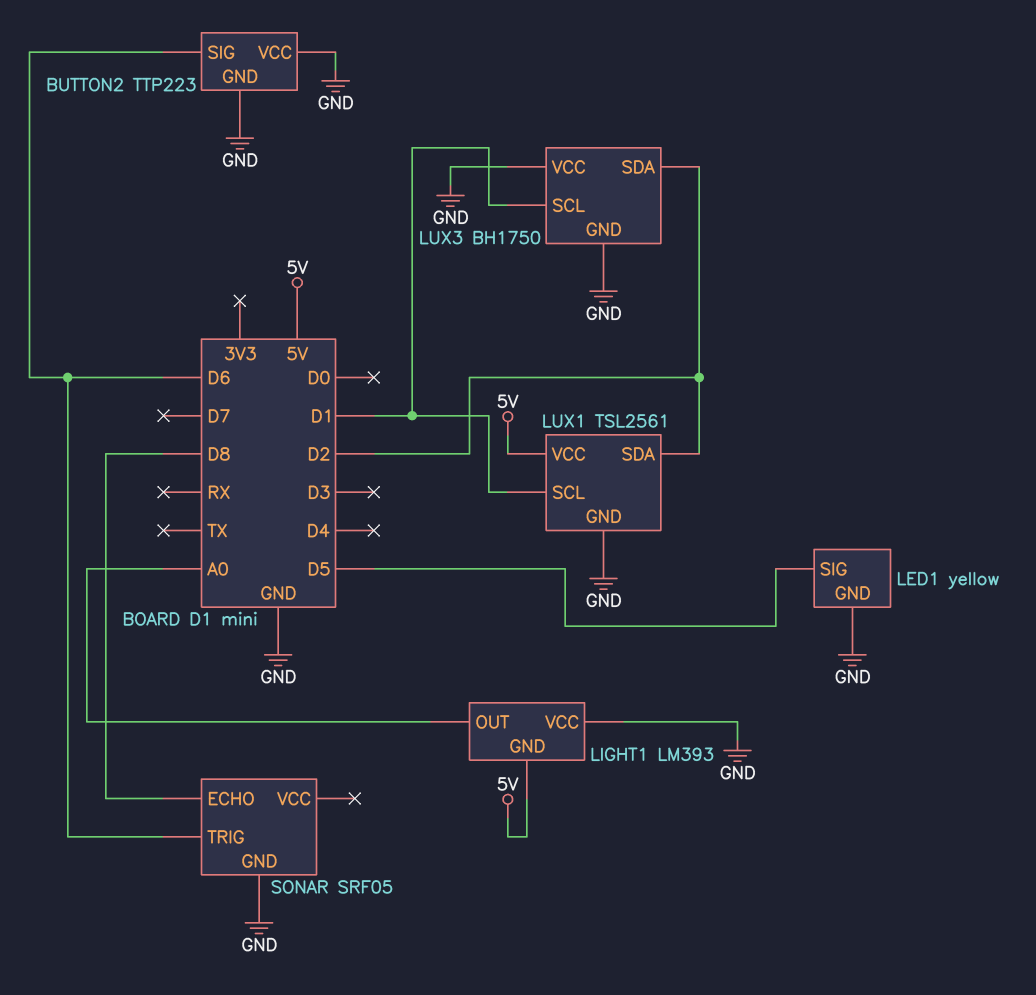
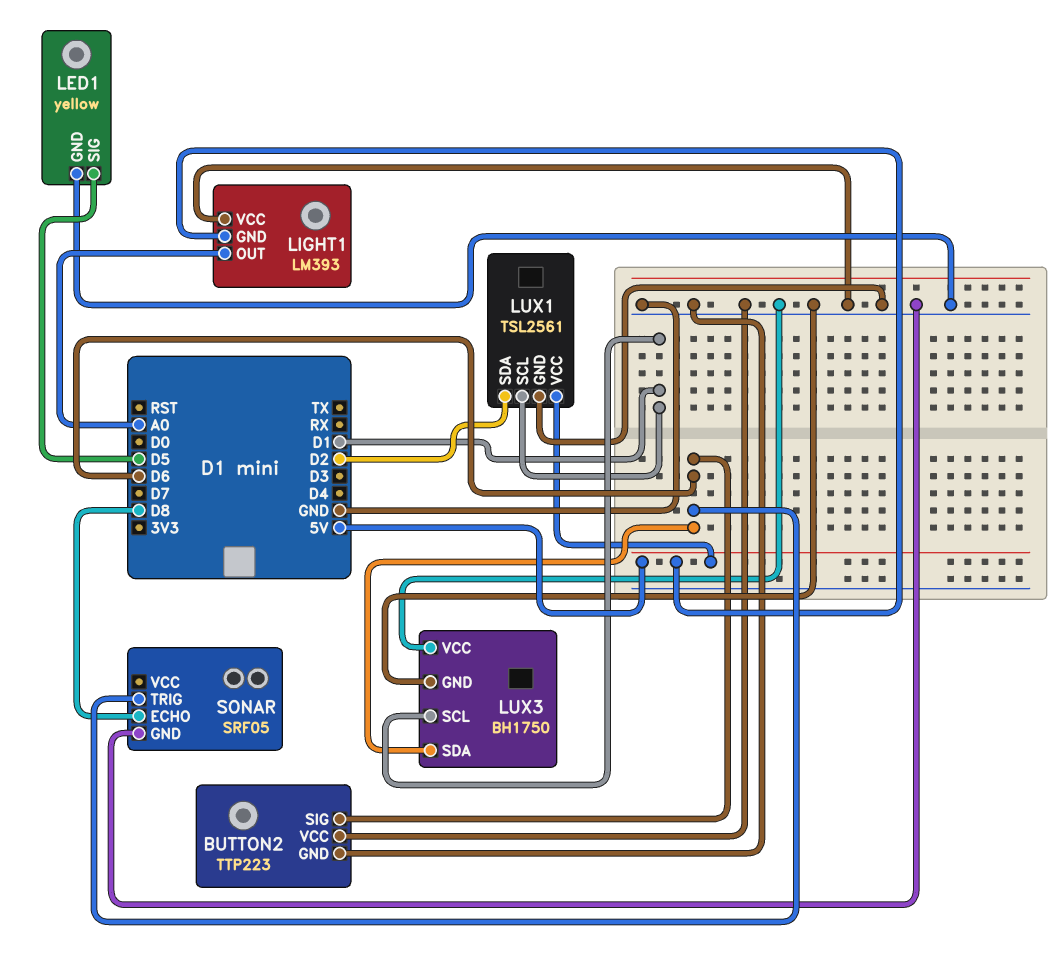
LUX3 pin SDA: D2 -> D6

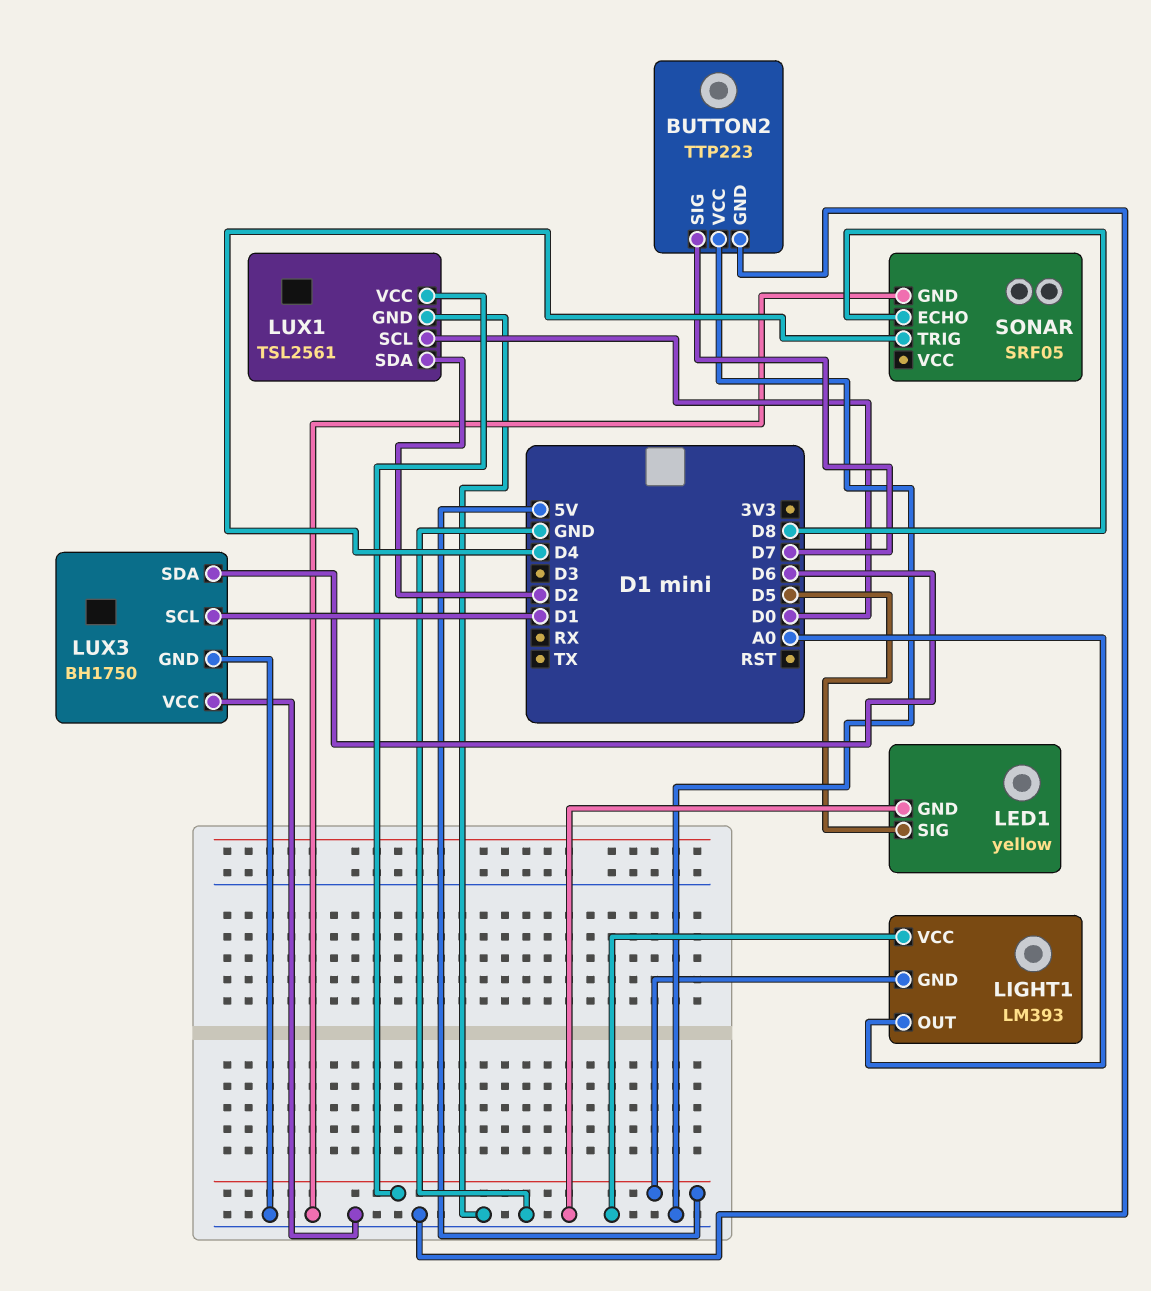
BUTTON2 pin SIG: D6 -> D7
LUX1 pin SCL: D1 -> D0
SONAR pin TRIG: D6 -> D4

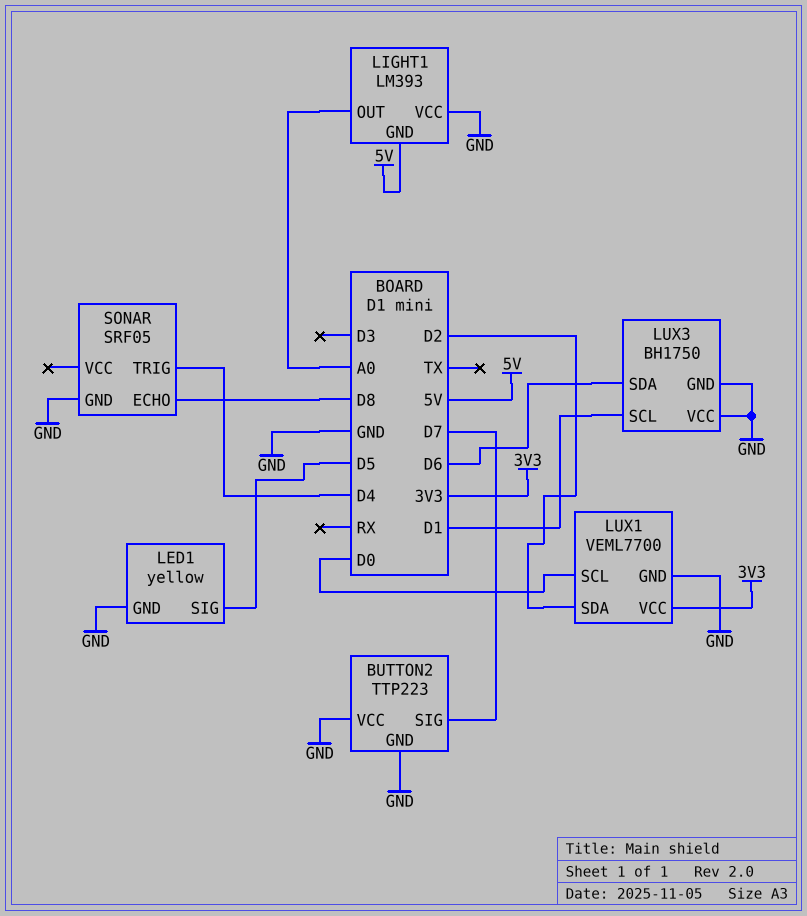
LUX1: TSL2561 -> VEML7700
LUX1 pin VCC: 5V -> 3V3

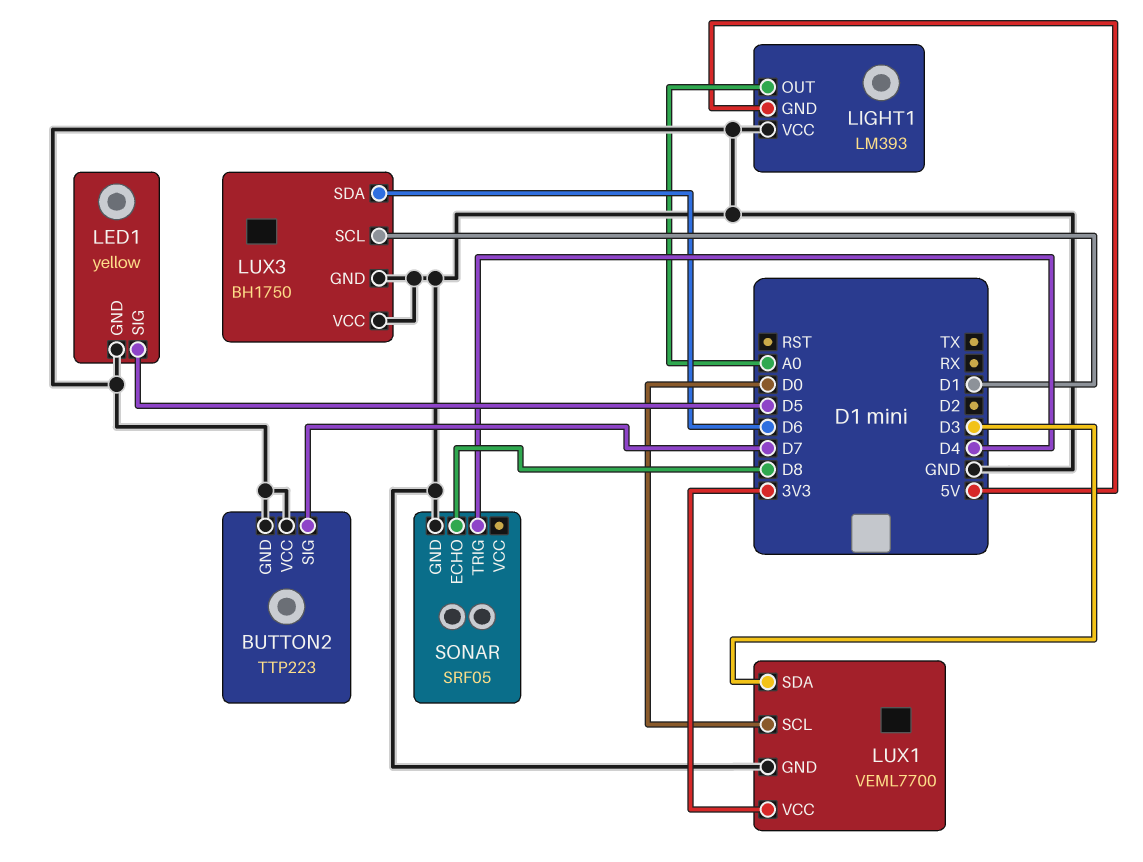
LUX1 pin SDA: D2 -> D3

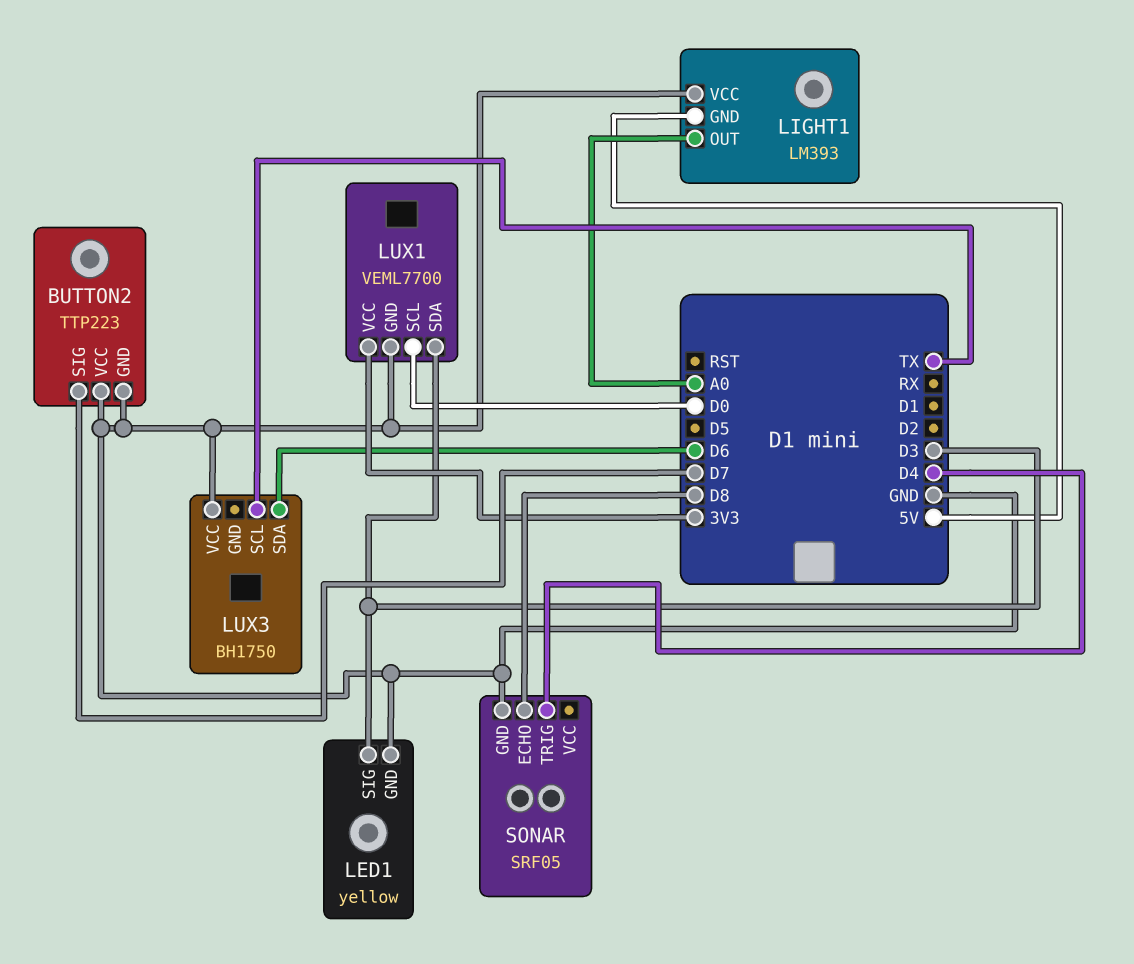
LED1 pin SIG: D5 -> D3
LUX3 pin GND: GND -> none
LUX3 pin SCL: D1 -> TX

